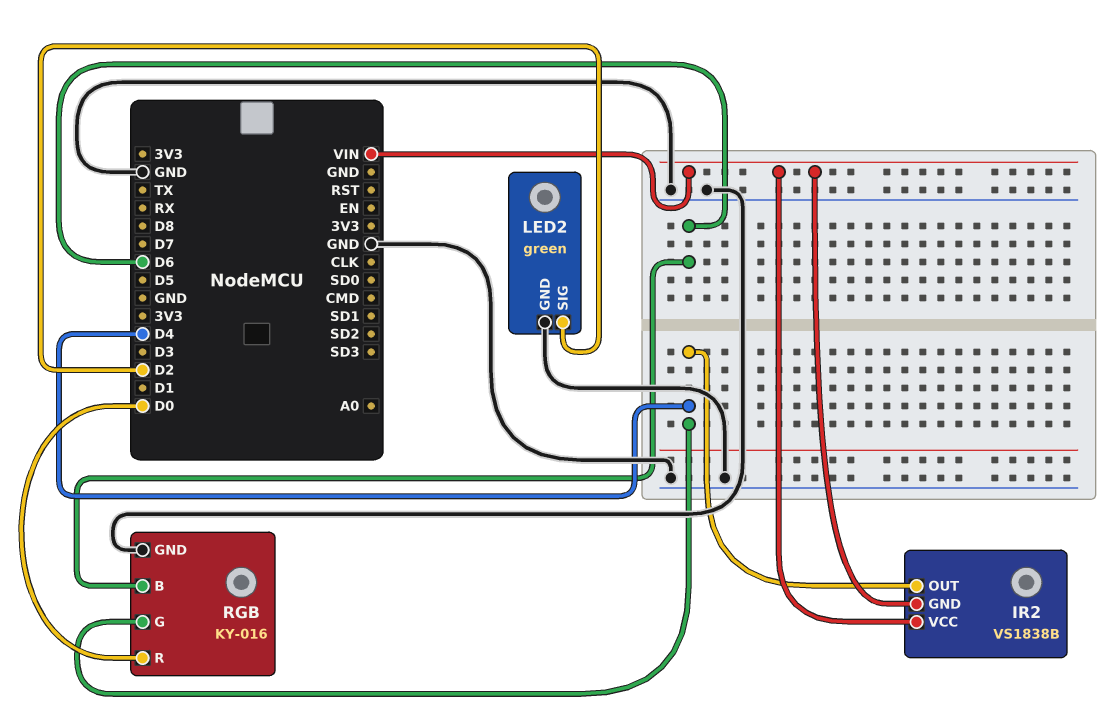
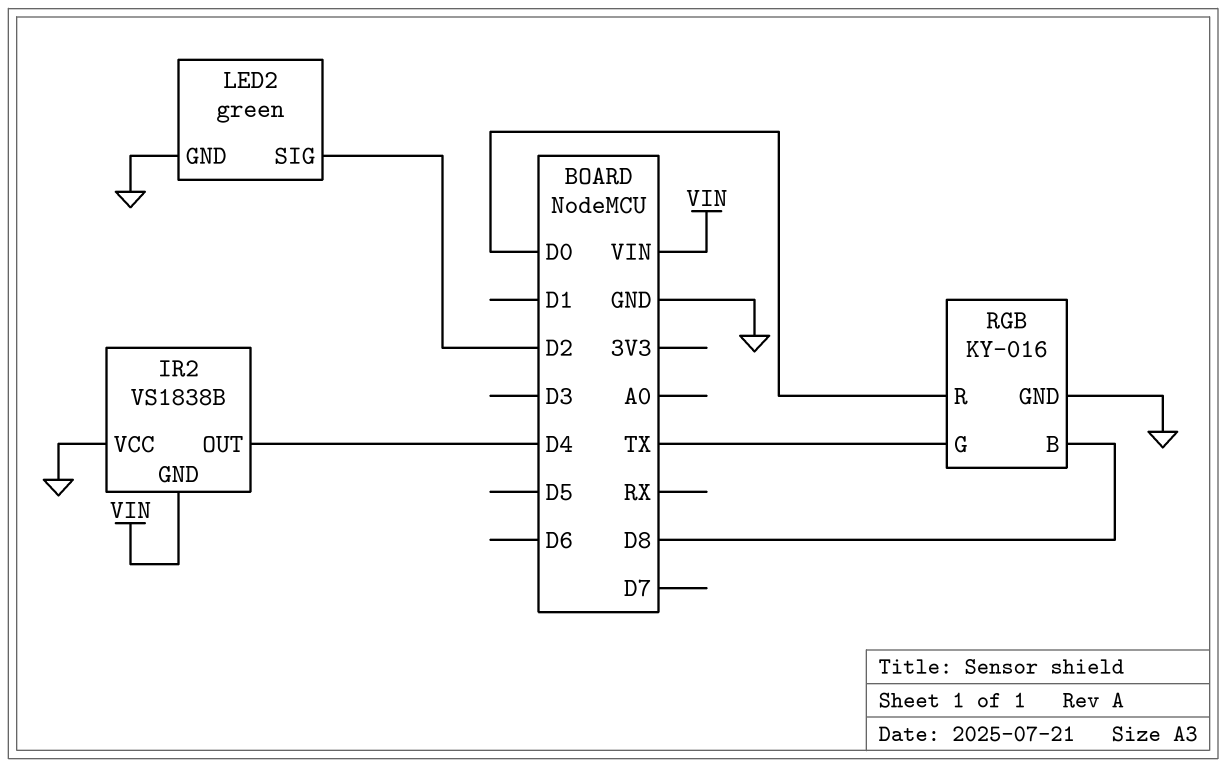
IR2 pin VCC: VIN -> GND
RGB pin B: D6 -> D8
RGB pin G: D4 -> TX

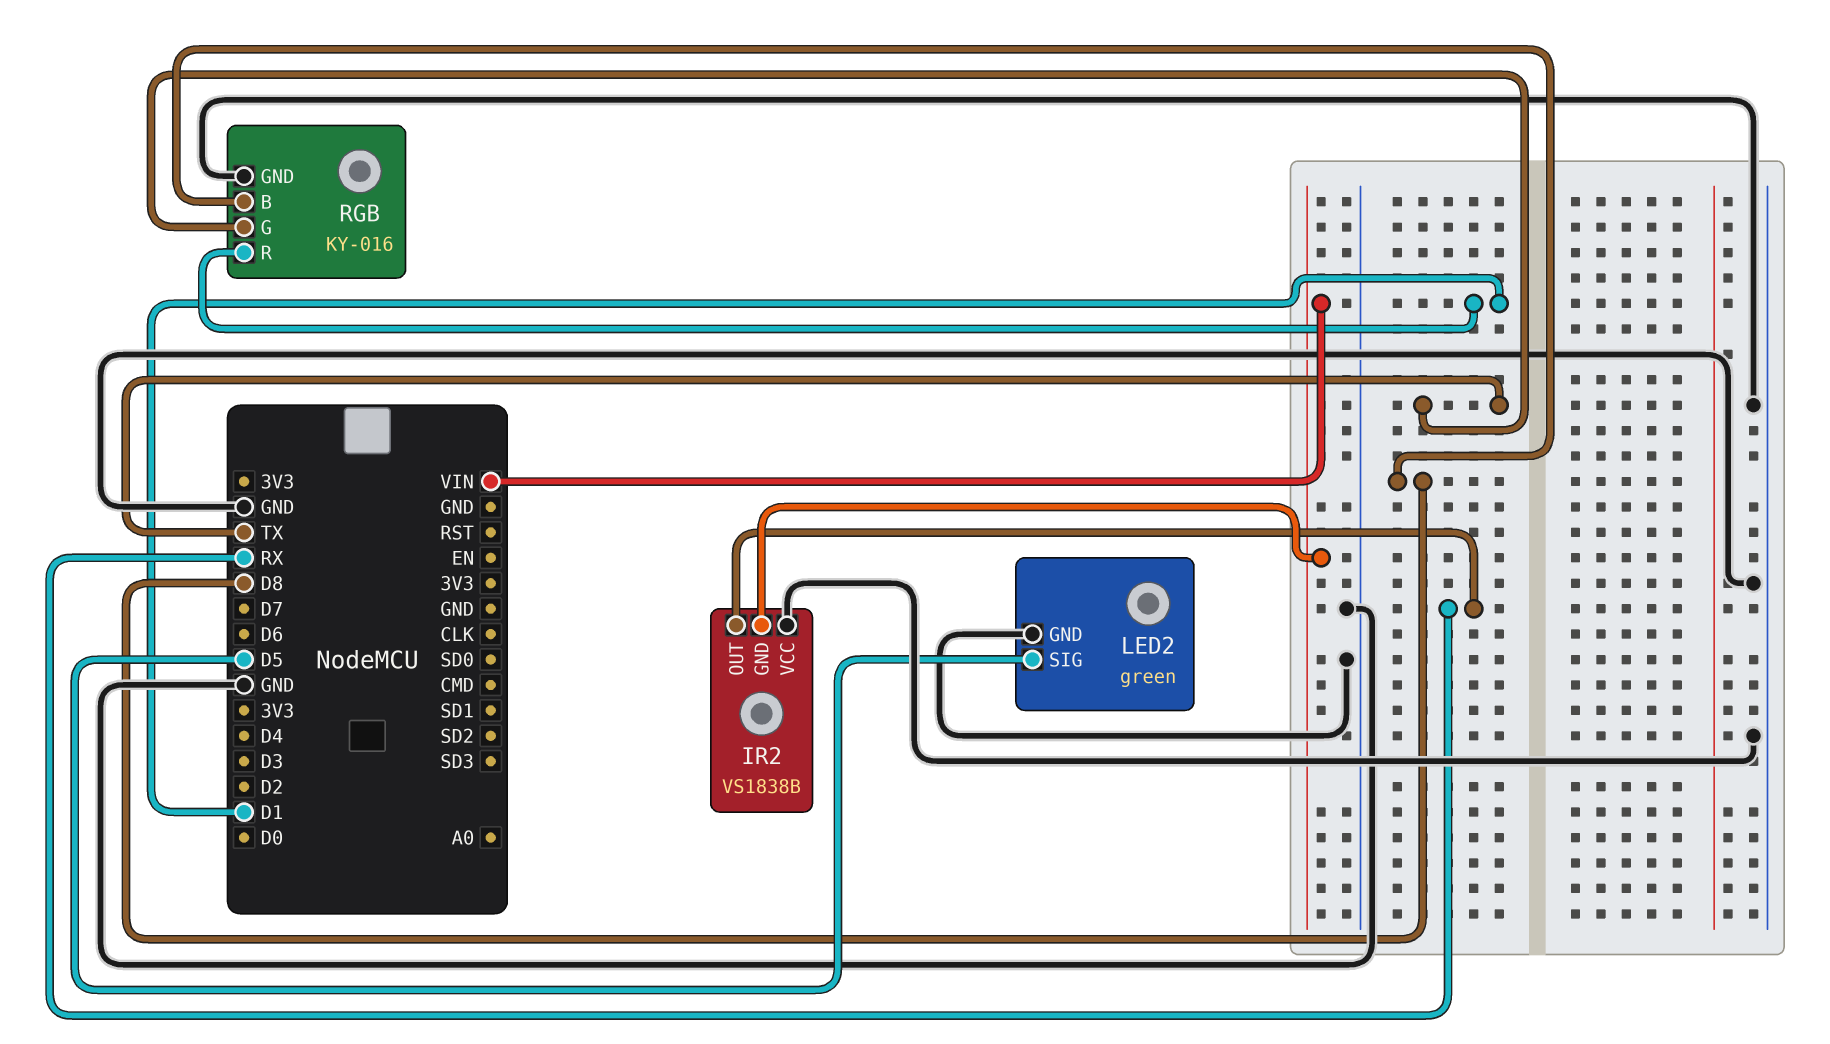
IR2 pin OUT: D4 -> RX
LED2 pin SIG: D2 -> D5
RGB pin R: D0 -> D1

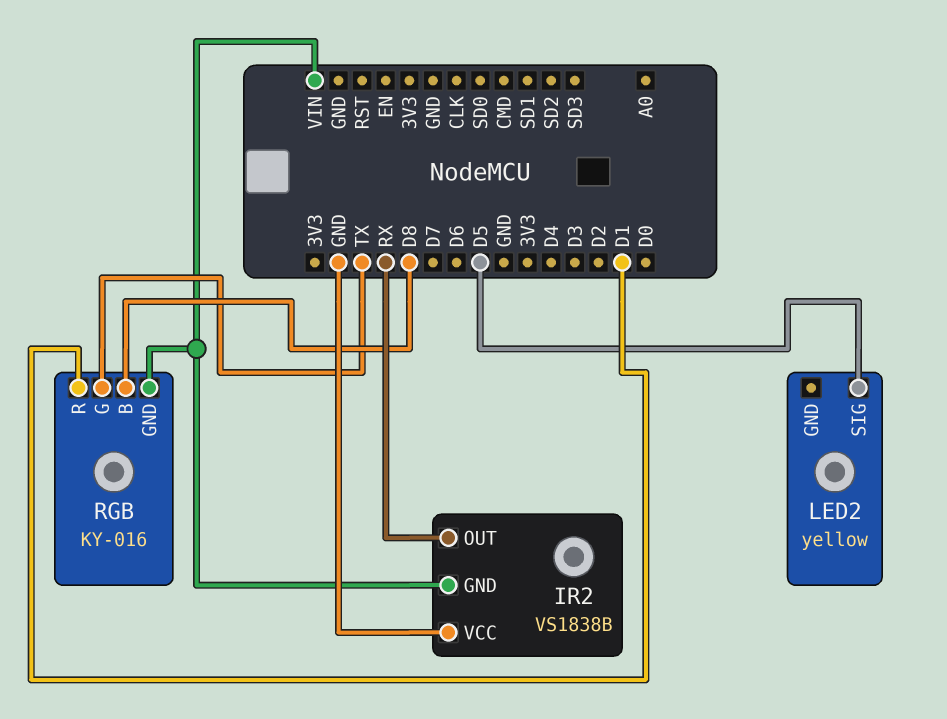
LED2: green -> yellow
LED2 pin GND: GND -> none
RGB pin GND: GND -> VIN

